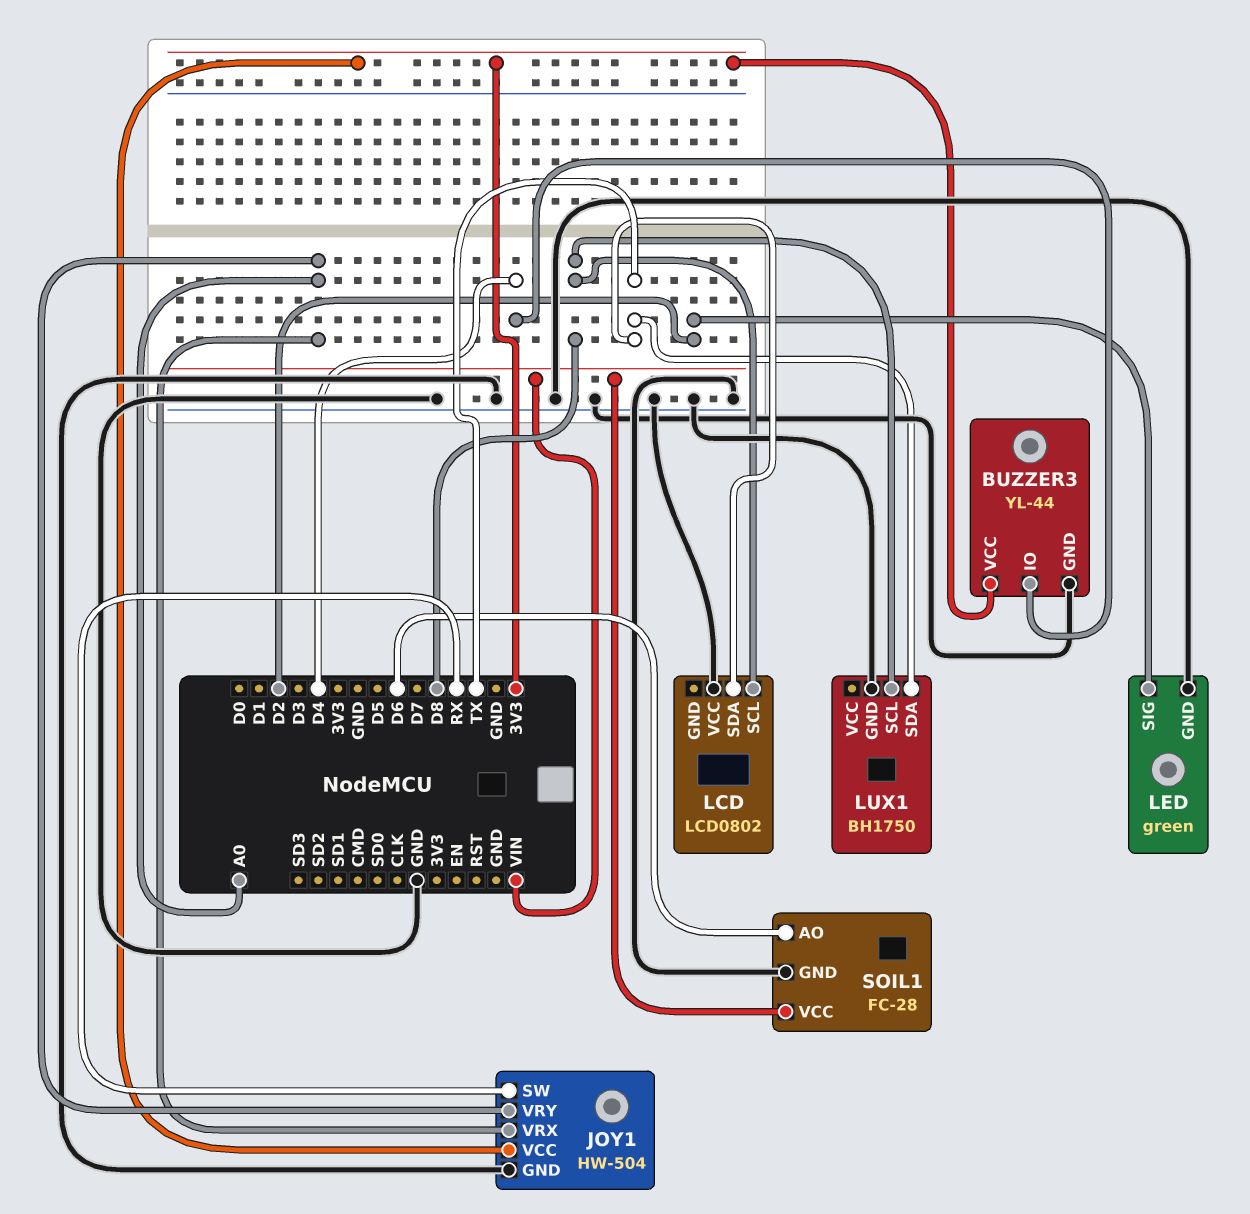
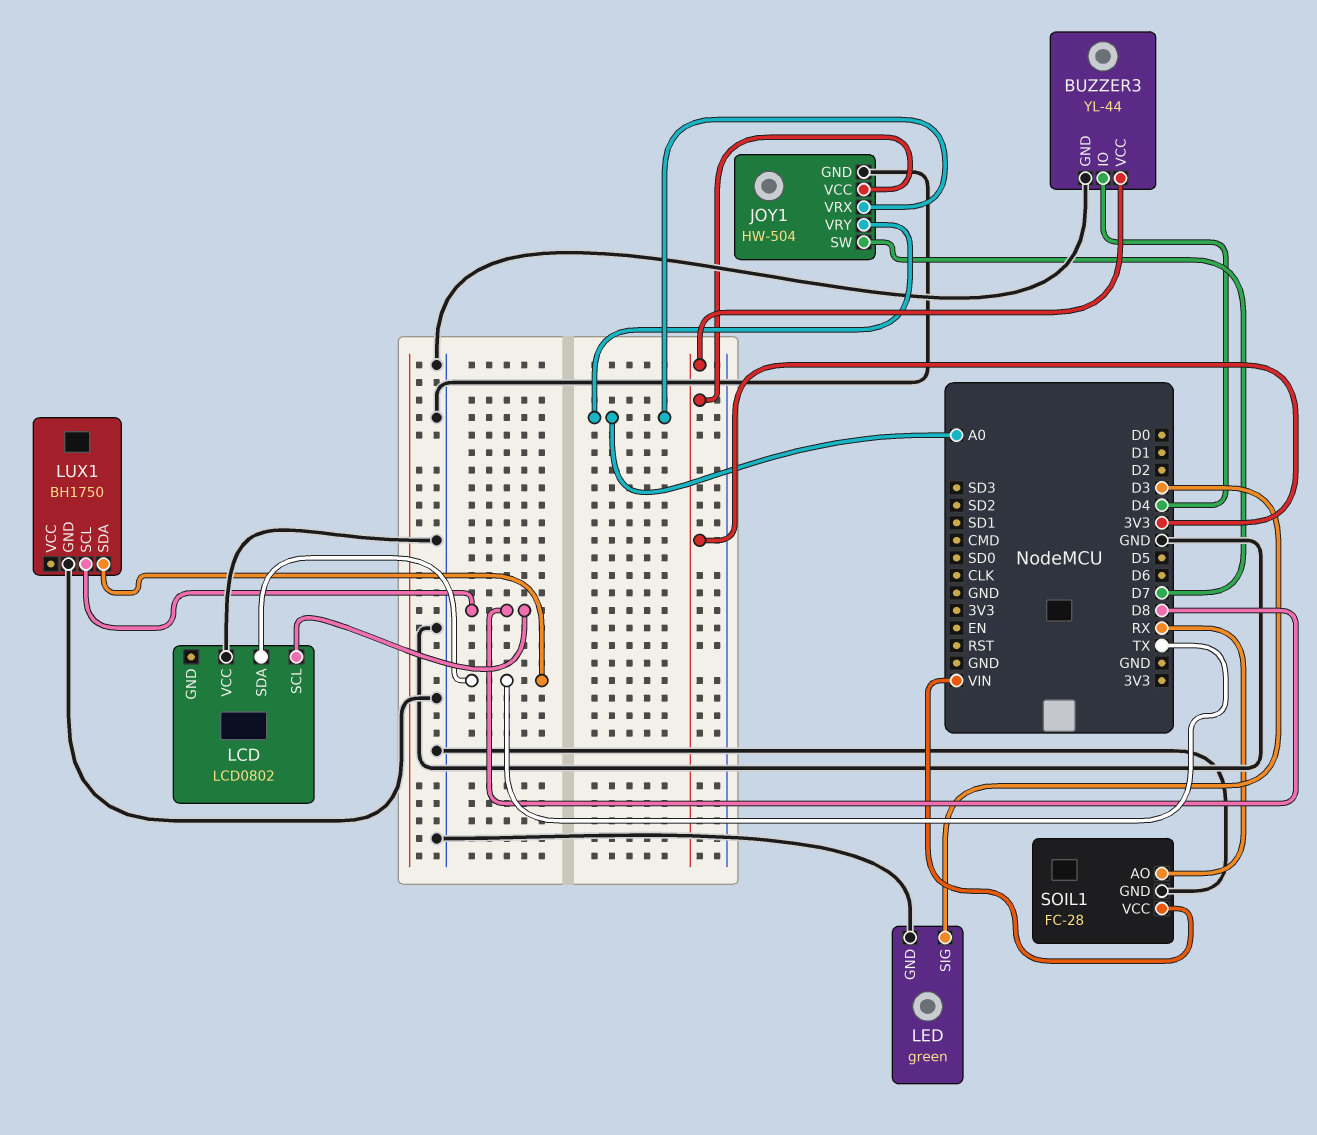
JOY1 pin SW: RX -> D7
LED pin SIG: D2 -> D3
SOIL1 pin AO: D6 -> RX

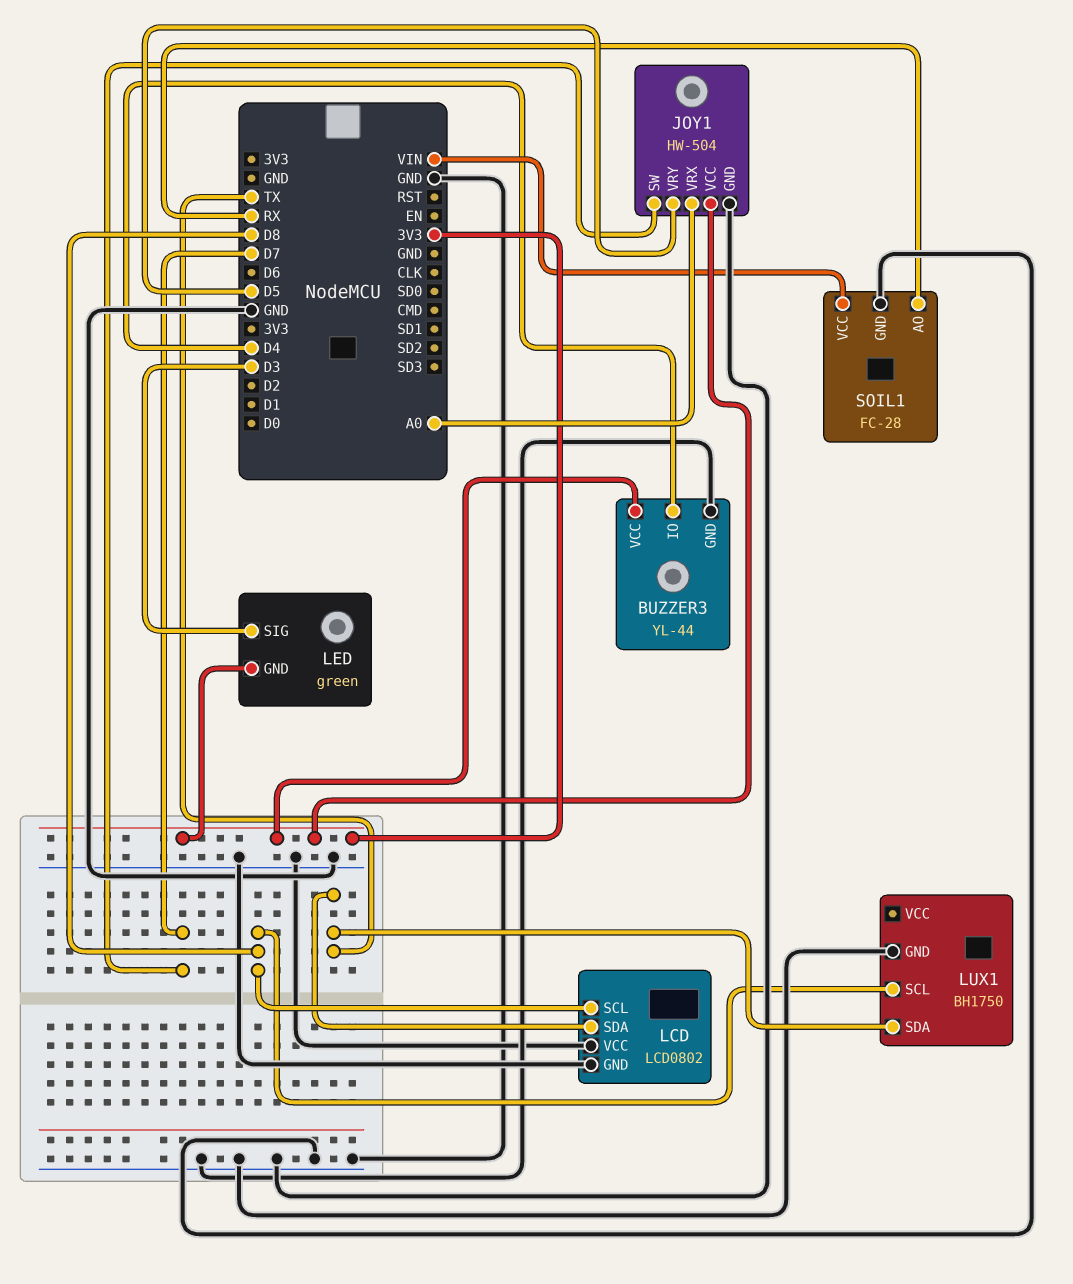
JOY1 pin VRY: A0 -> D5
LCD pin GND: none -> GND
LED pin GND: GND -> 3V3

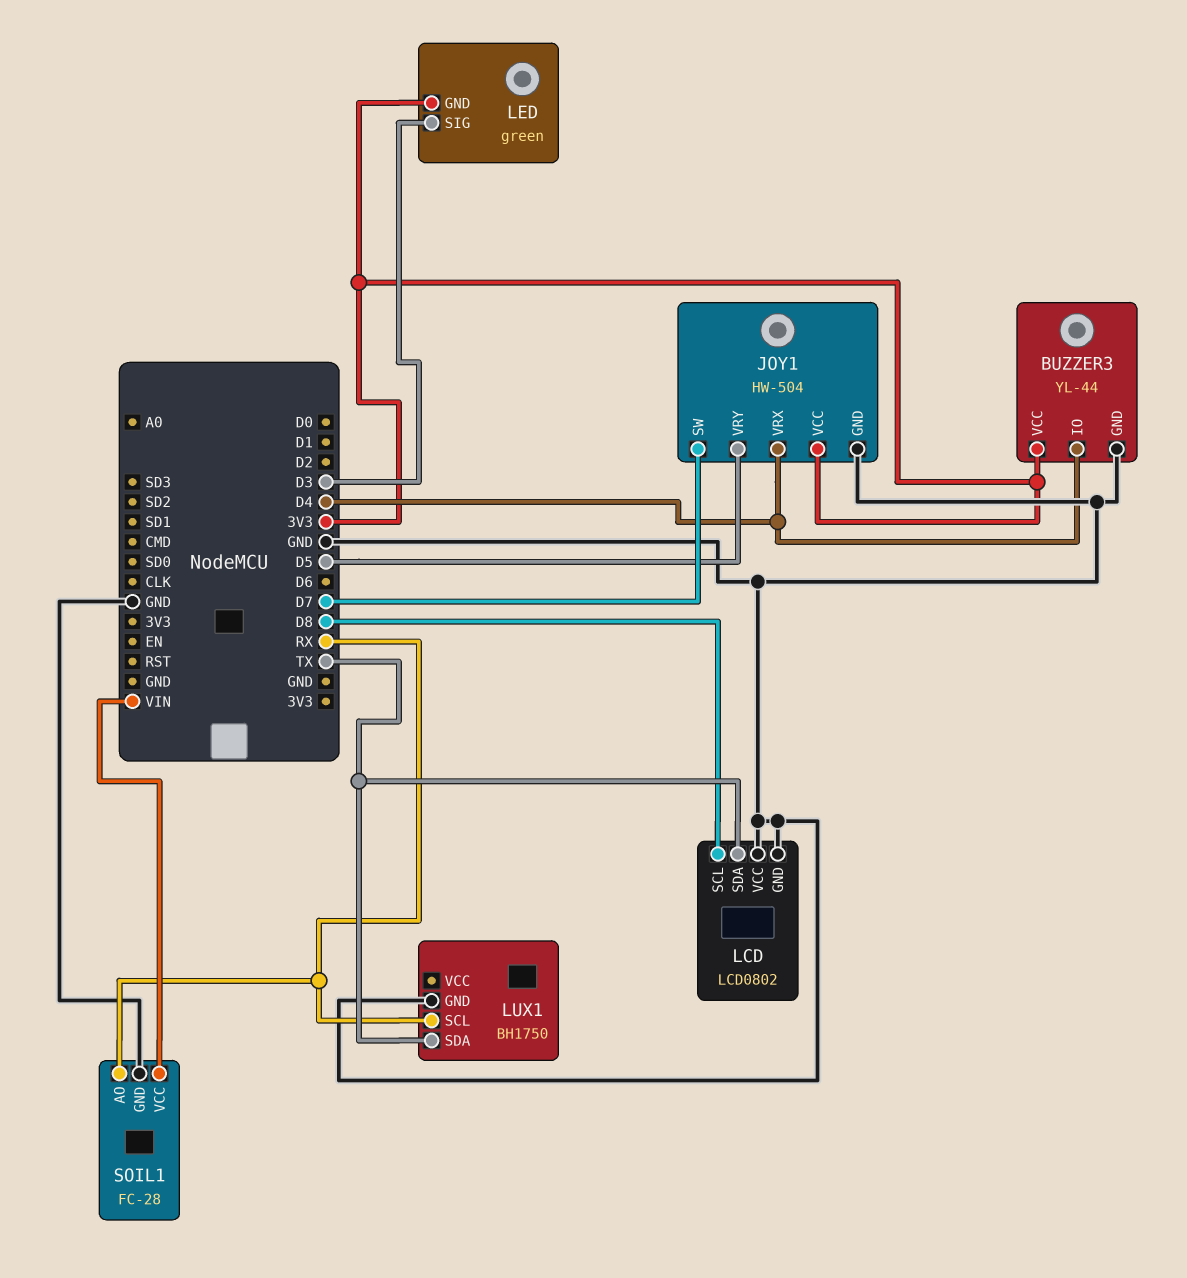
JOY1 pin VRX: A0 -> D4
LUX1 pin SCL: D8 -> RX

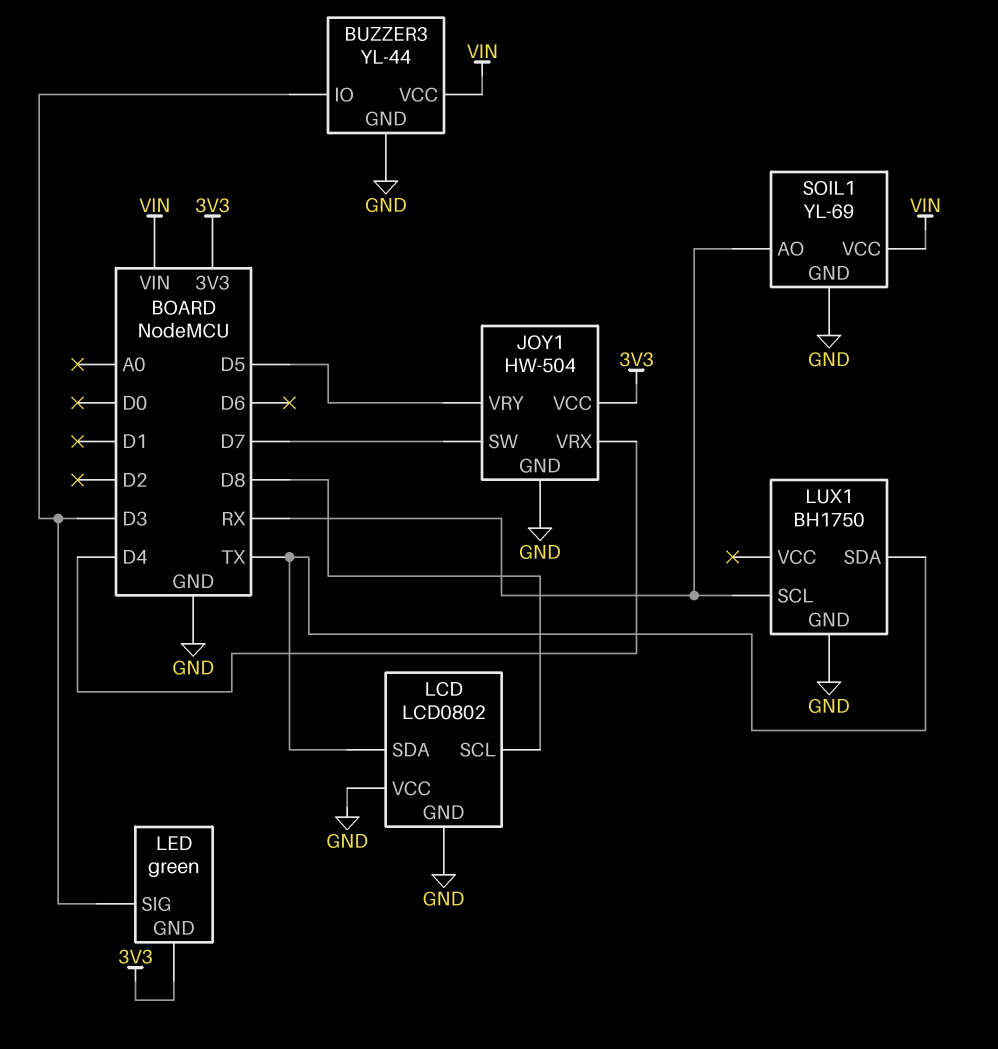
BUZZER3 pin IO: D4 -> D3
BUZZER3 pin VCC: 3V3 -> VIN
SOIL1: FC-28 -> YL-69

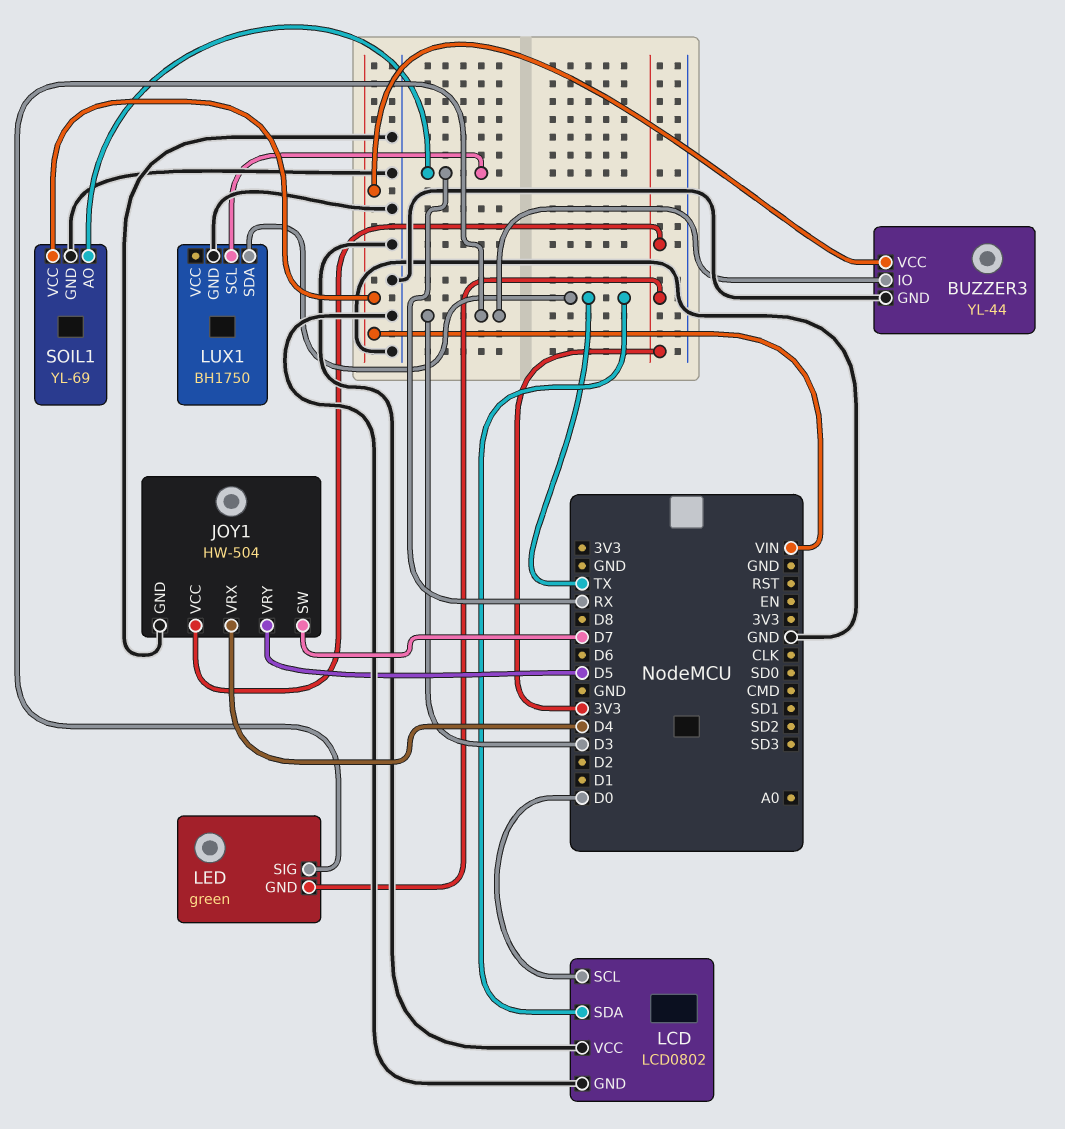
LCD pin SCL: D8 -> D0

